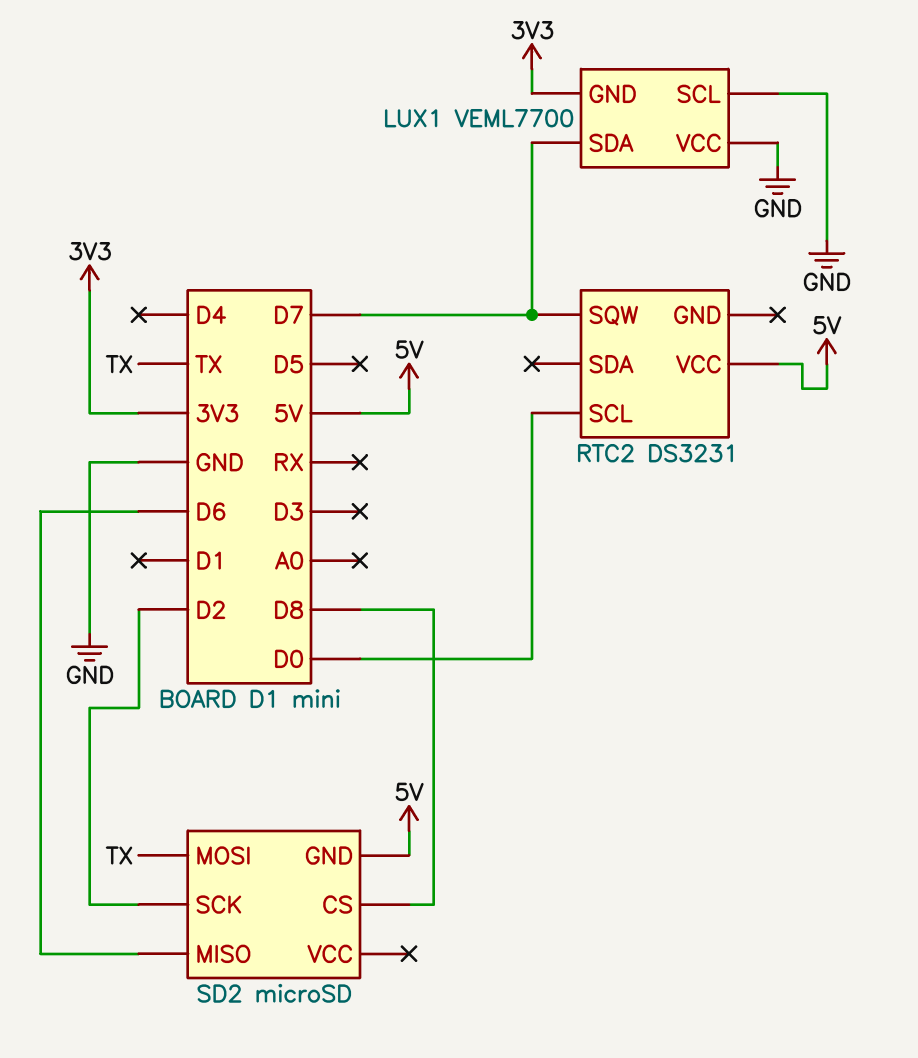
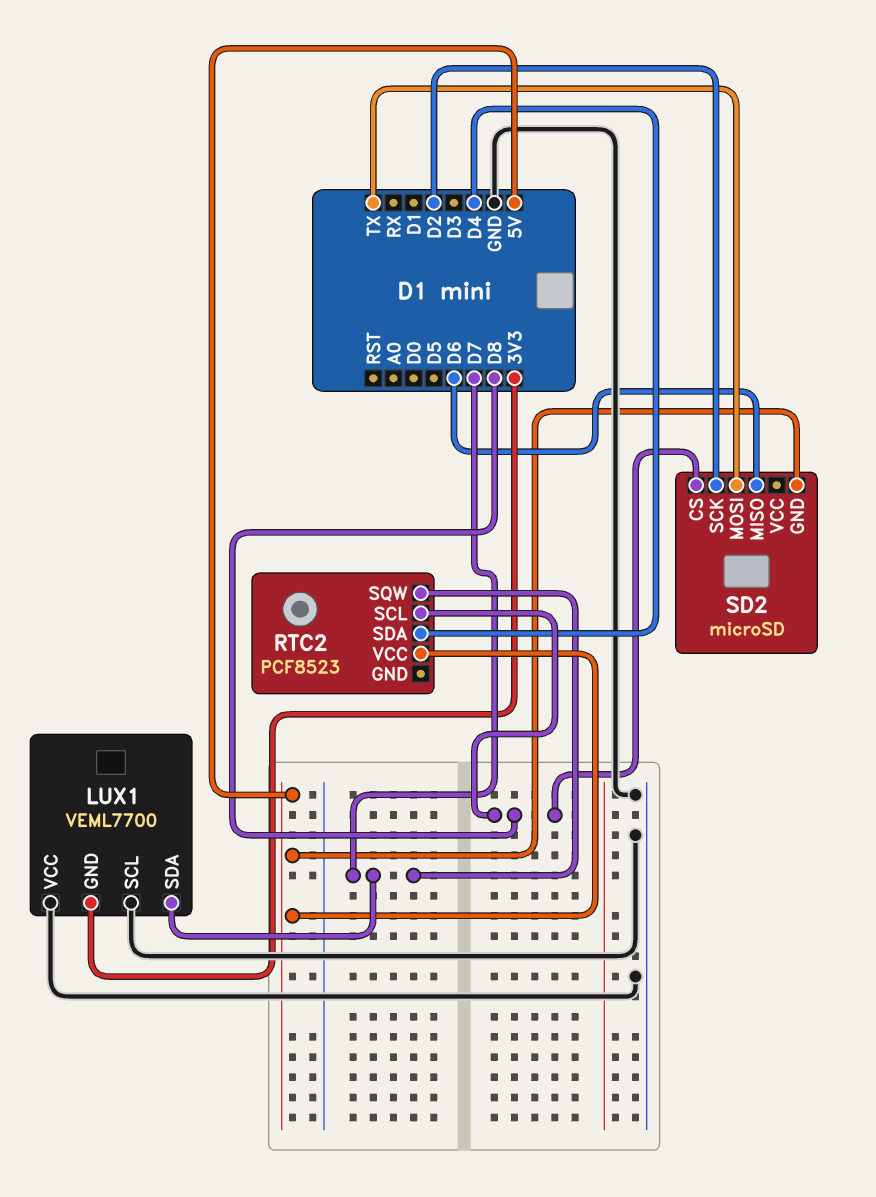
RTC2: DS3231 -> PCF8523
RTC2 pin SCL: D0 -> D8
RTC2 pin SDA: none -> D4

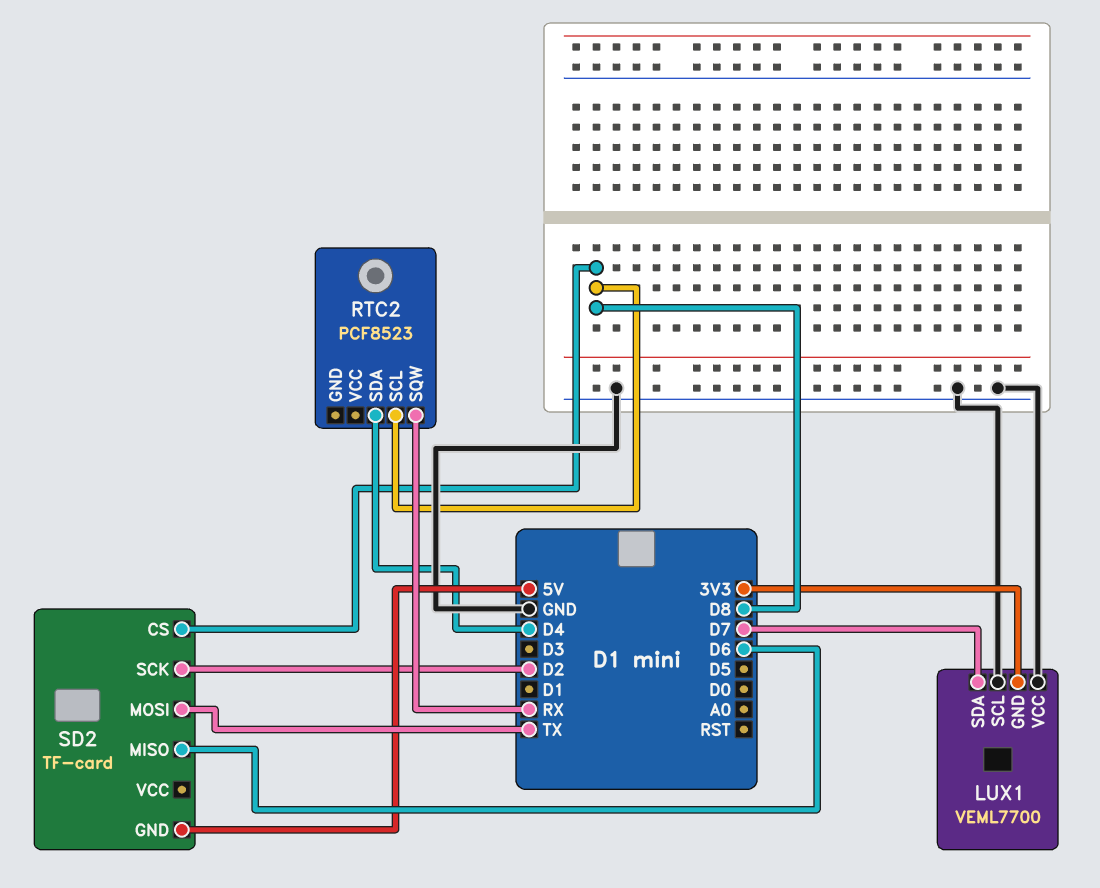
RTC2 pin SQW: D7 -> RX
RTC2 pin VCC: 5V -> none
SD2: microSD -> TF-card

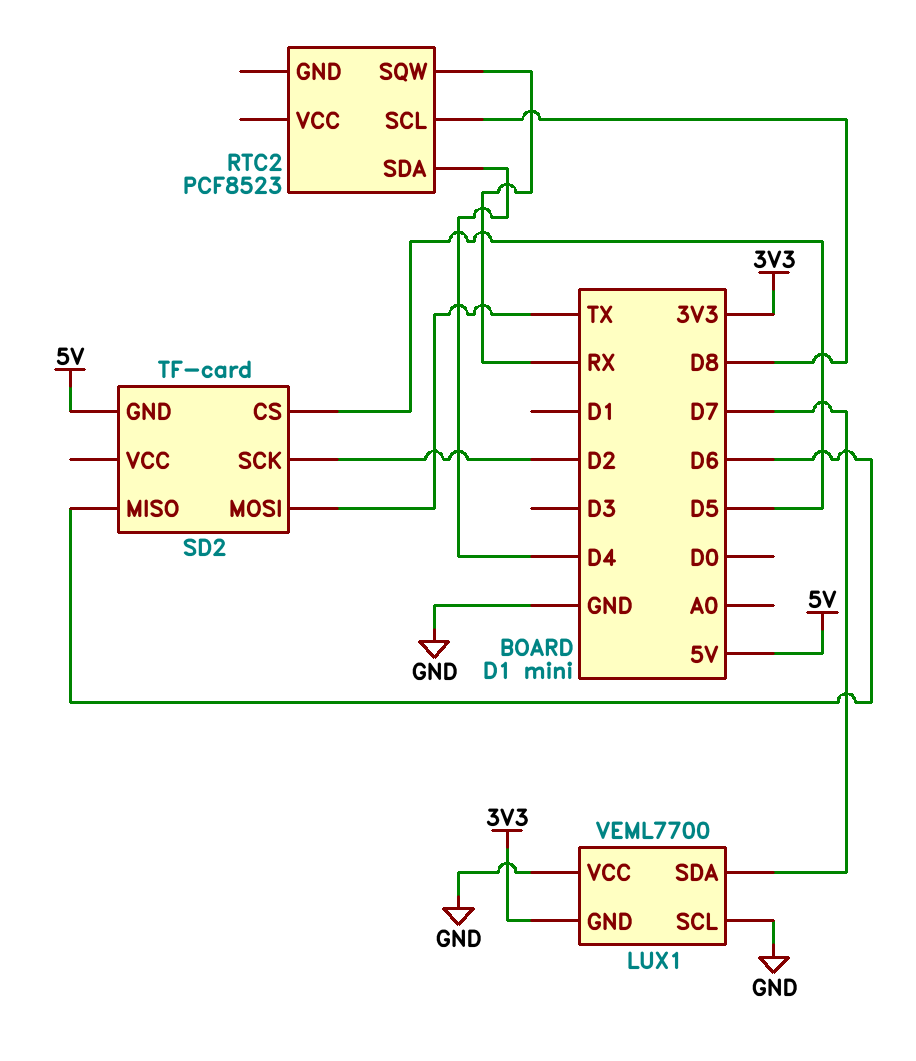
SD2 pin CS: D8 -> D5

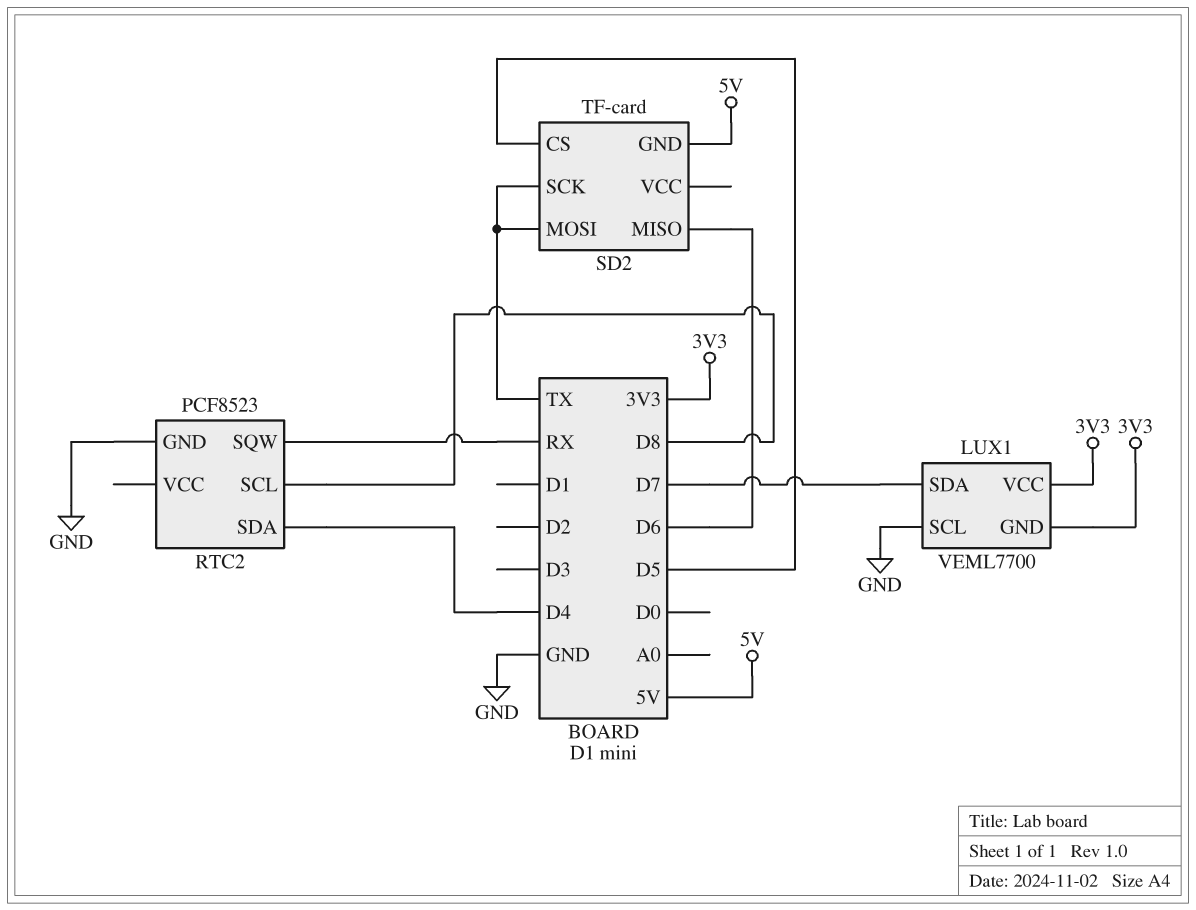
LUX1 pin VCC: GND -> 3V3
RTC2 pin GND: none -> GND
SD2 pin SCK: D2 -> TX

